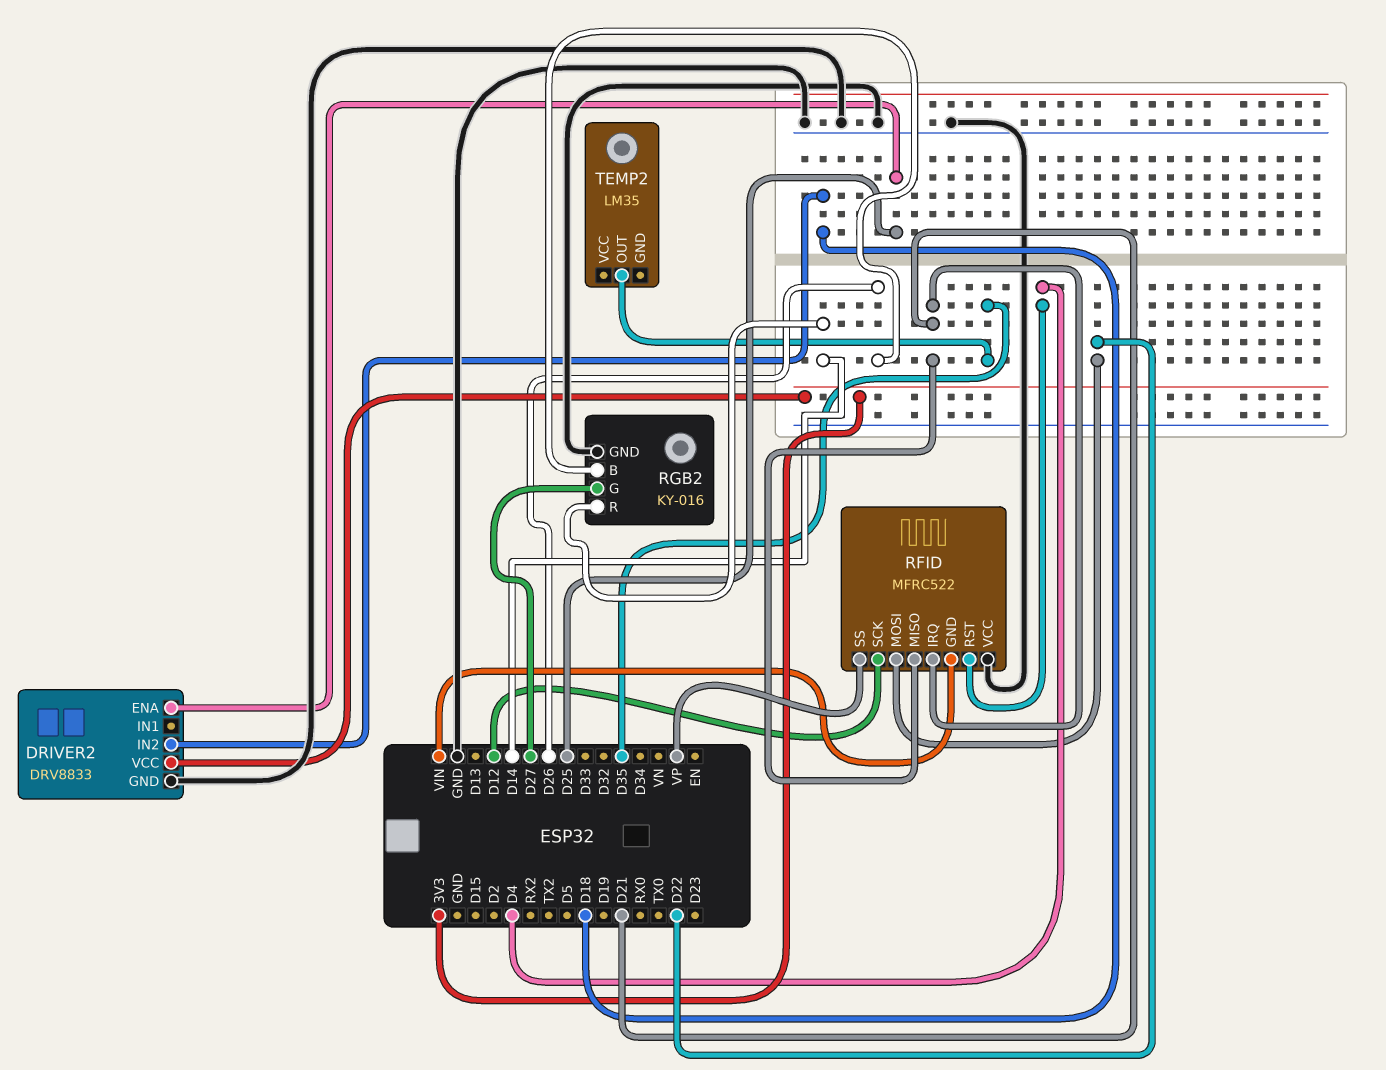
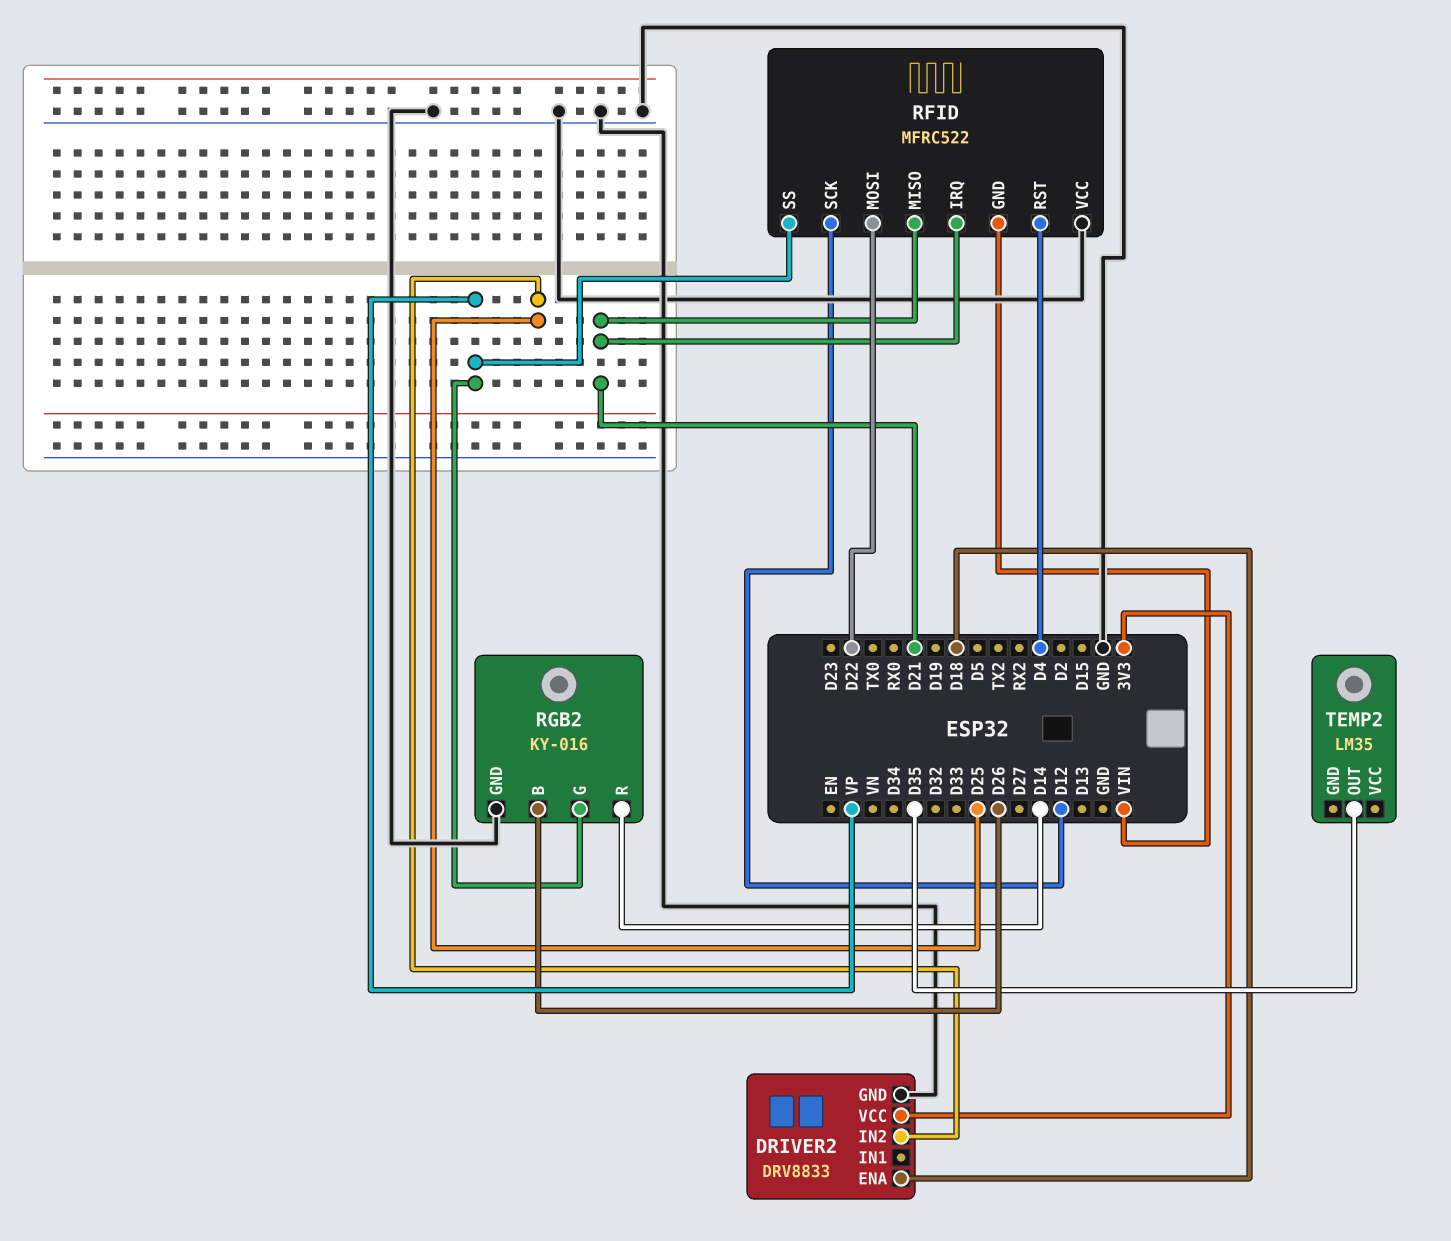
DRIVER2 pin ENA: D25 -> D18
DRIVER2 pin IN2: D18 -> D25
RGB2 pin G: D27 -> VP

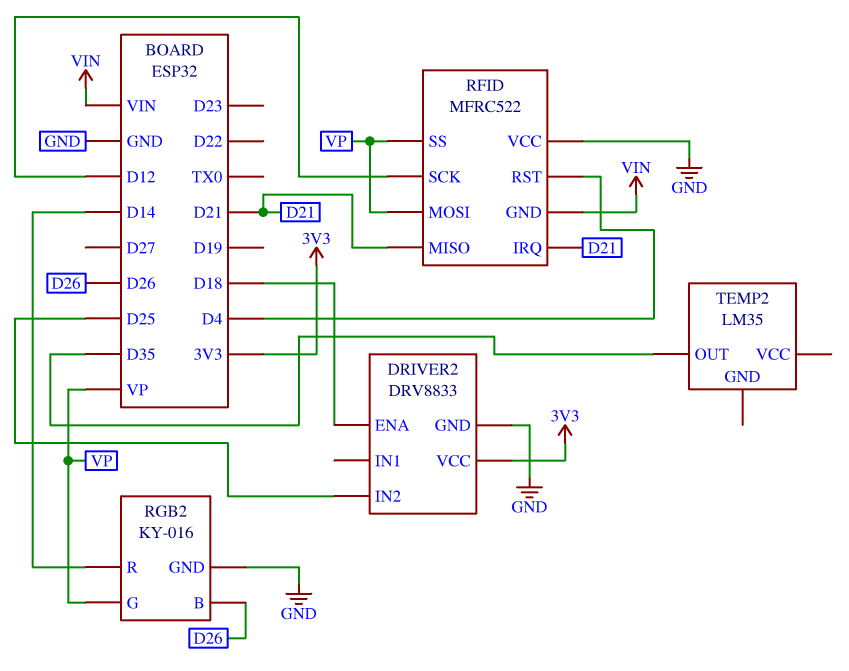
RFID pin MOSI: D22 -> VP

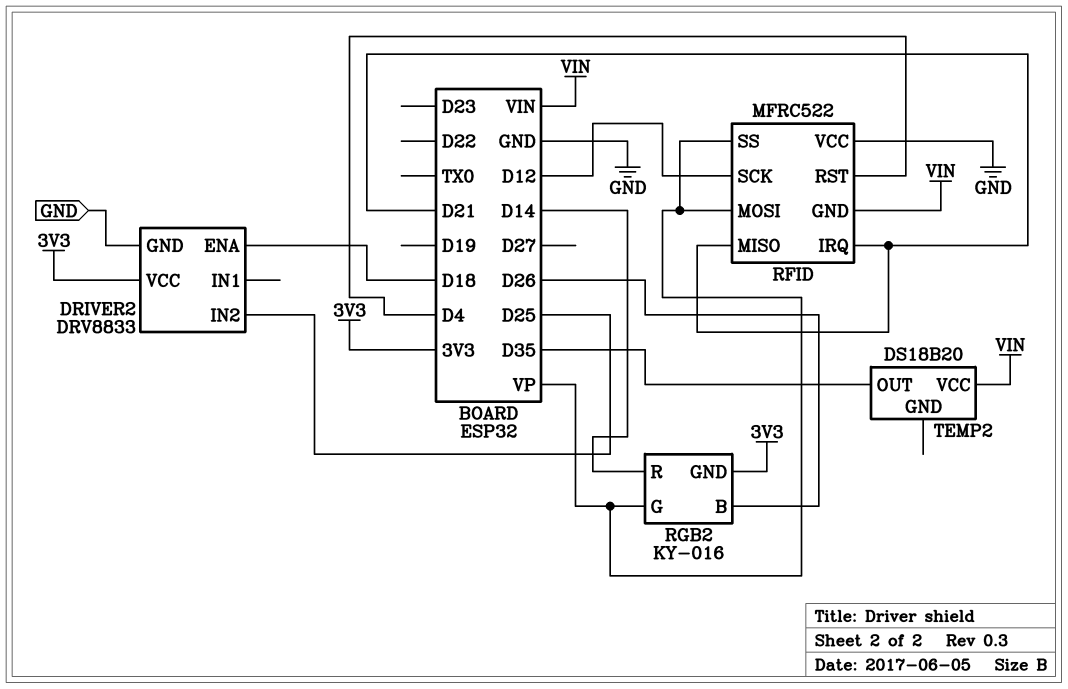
RGB2 pin GND: GND -> 3V3
TEMP2: LM35 -> DS18B20
TEMP2 pin VCC: none -> VIN

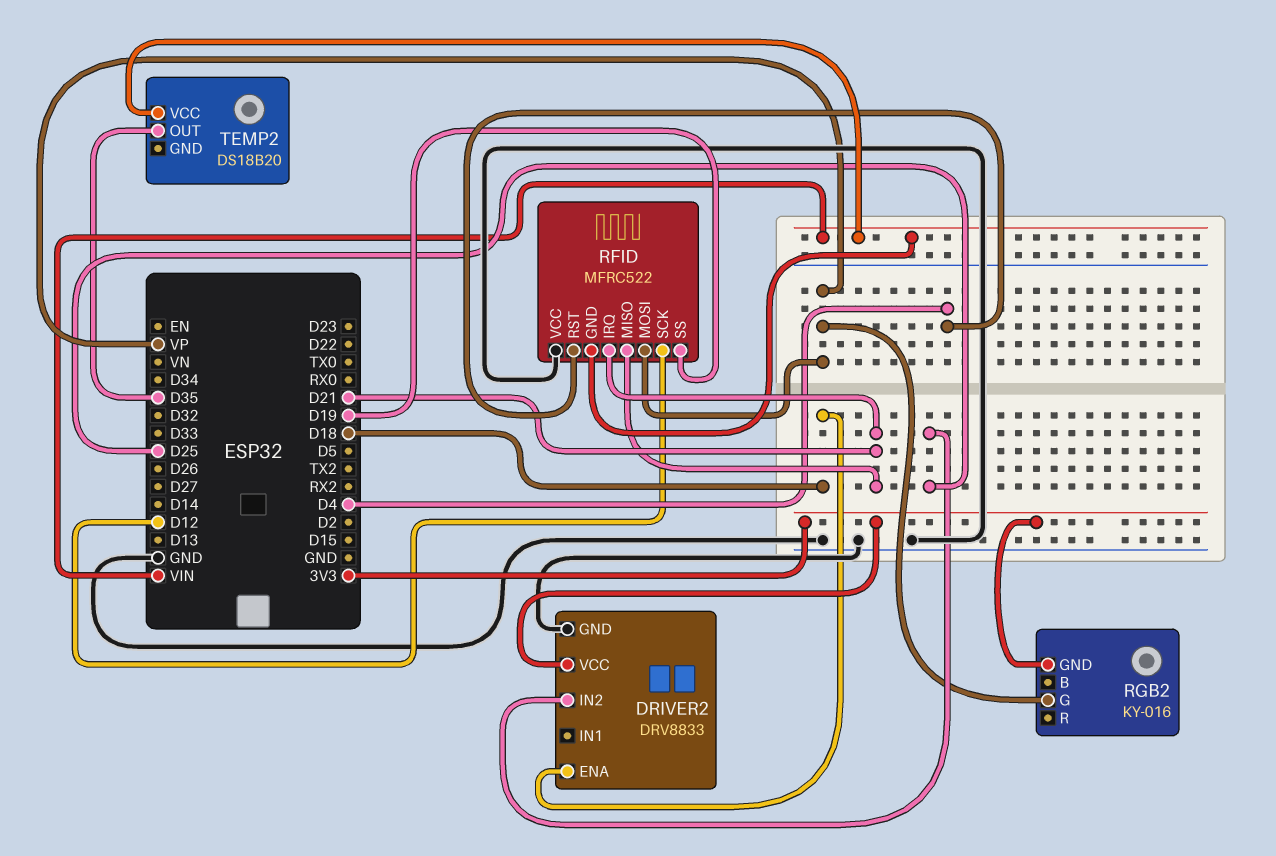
RFID pin SS: VP -> D19
RGB2 pin B: D26 -> none
RGB2 pin R: D14 -> none

